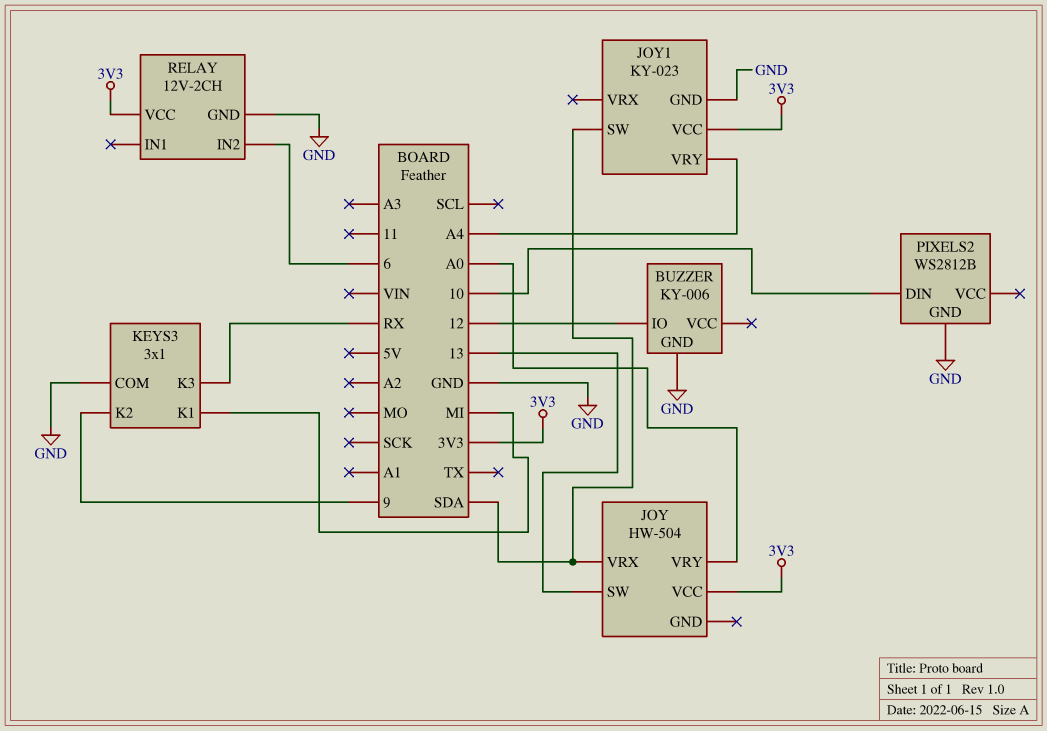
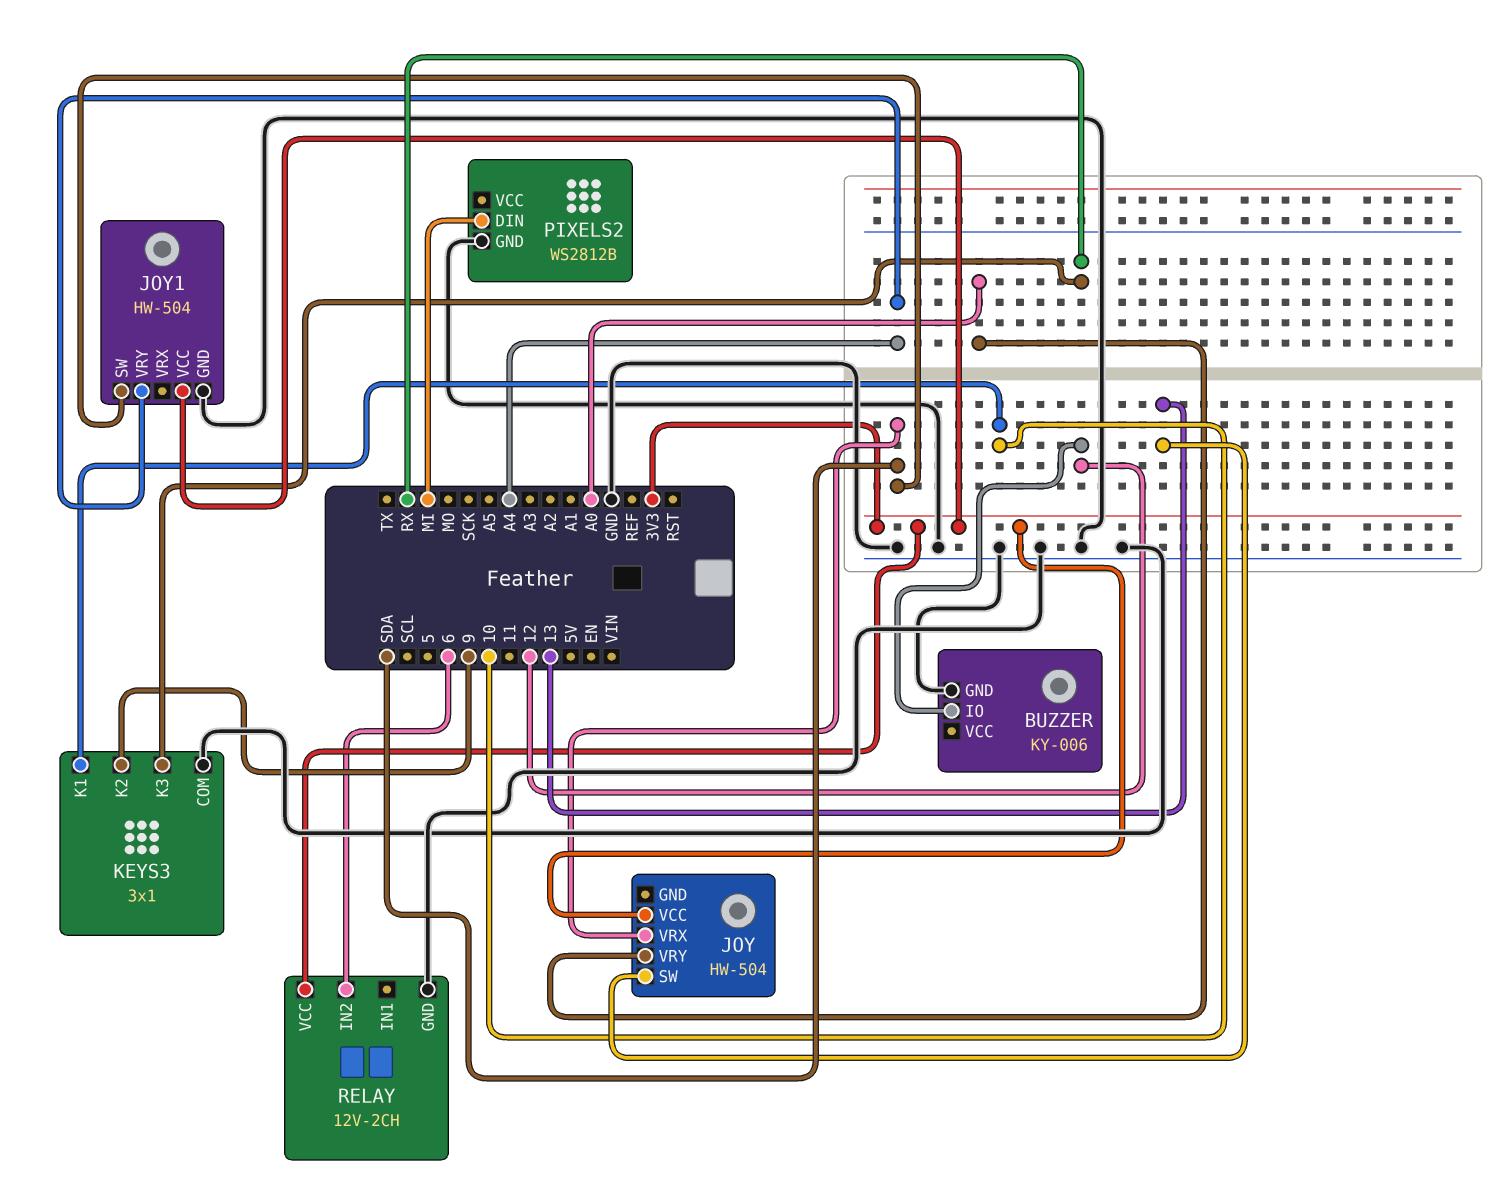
JOY1: KY-023 -> HW-504
KEYS3 pin K1: MI -> 10
PIXELS2 pin DIN: 10 -> MI

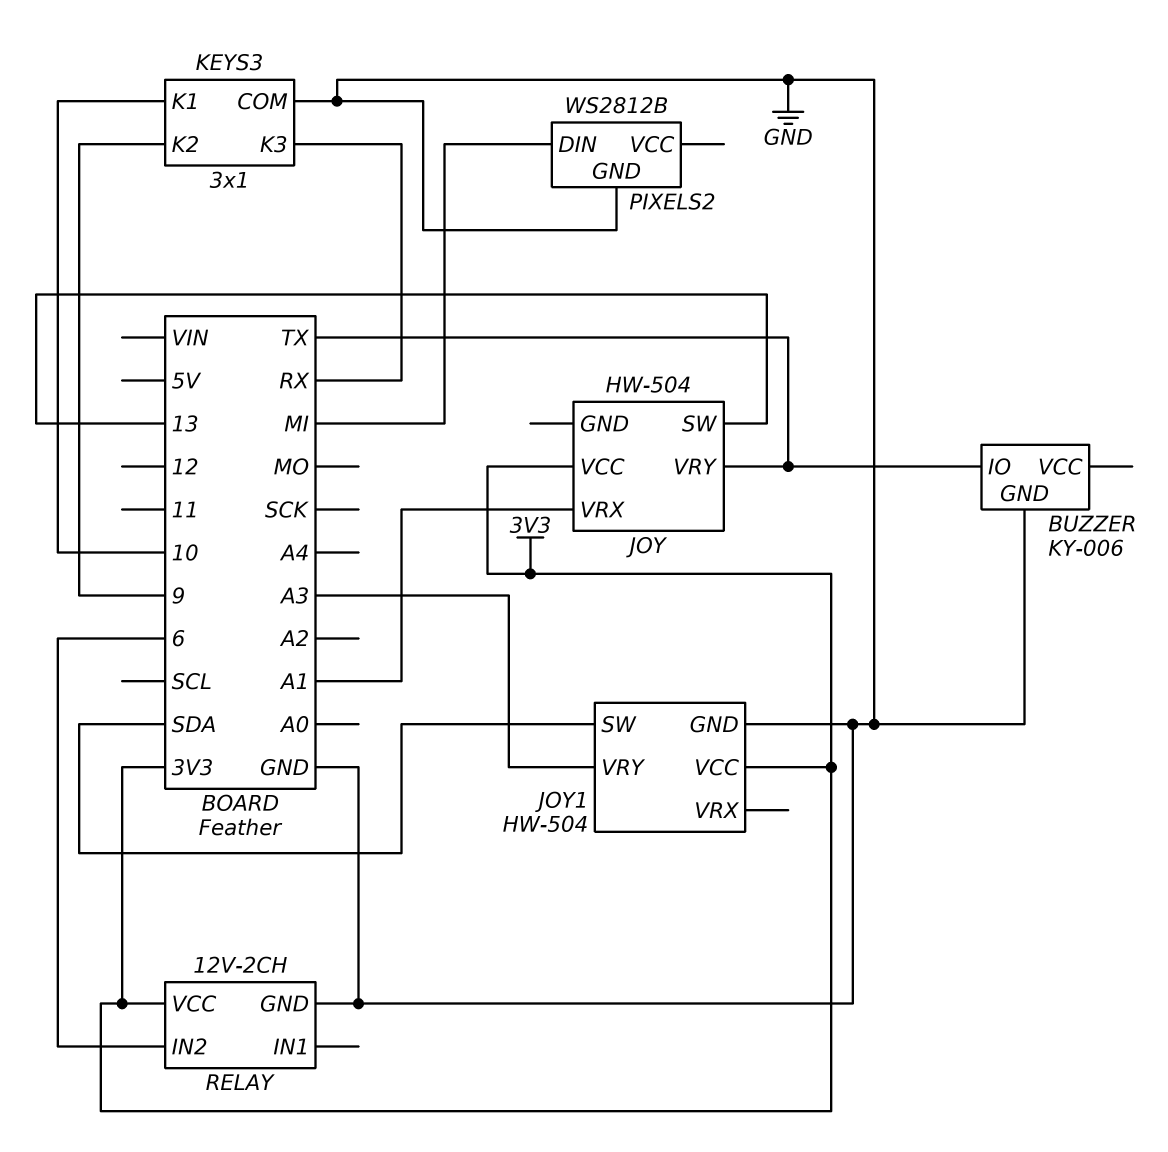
BUZZER pin IO: 12 -> TX
JOY pin VRX: SDA -> A1
JOY pin VRY: A0 -> TX
JOY1 pin VRY: A4 -> A3

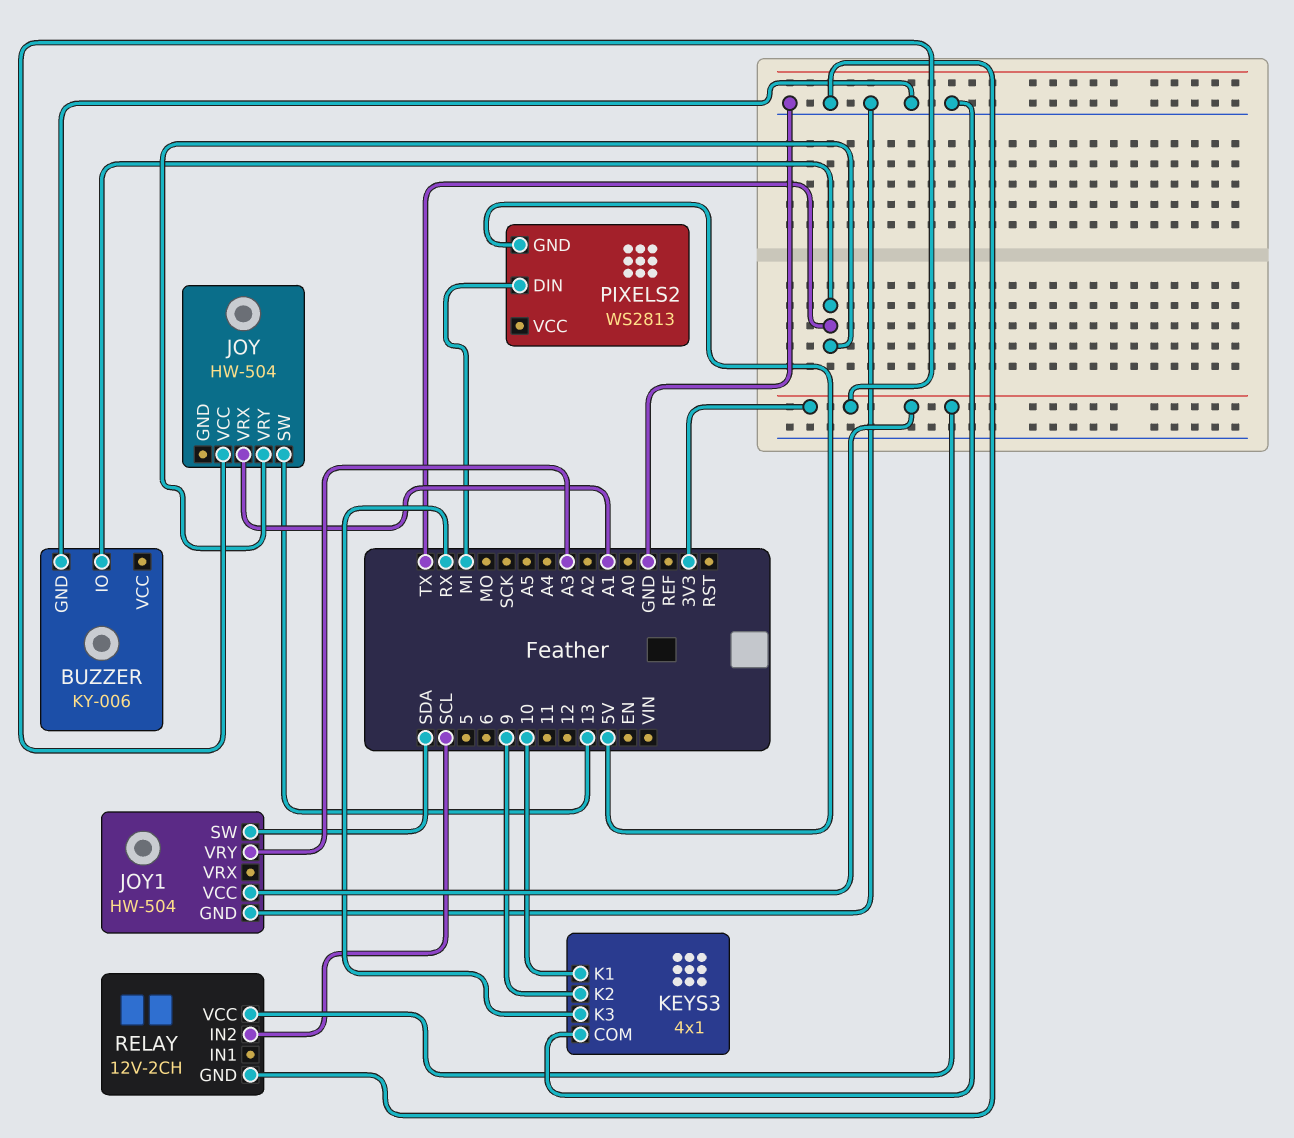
KEYS3: 3x1 -> 4x1
PIXELS2: WS2812B -> WS2813
PIXELS2 pin GND: GND -> 5V
RELAY pin IN2: 6 -> SCL

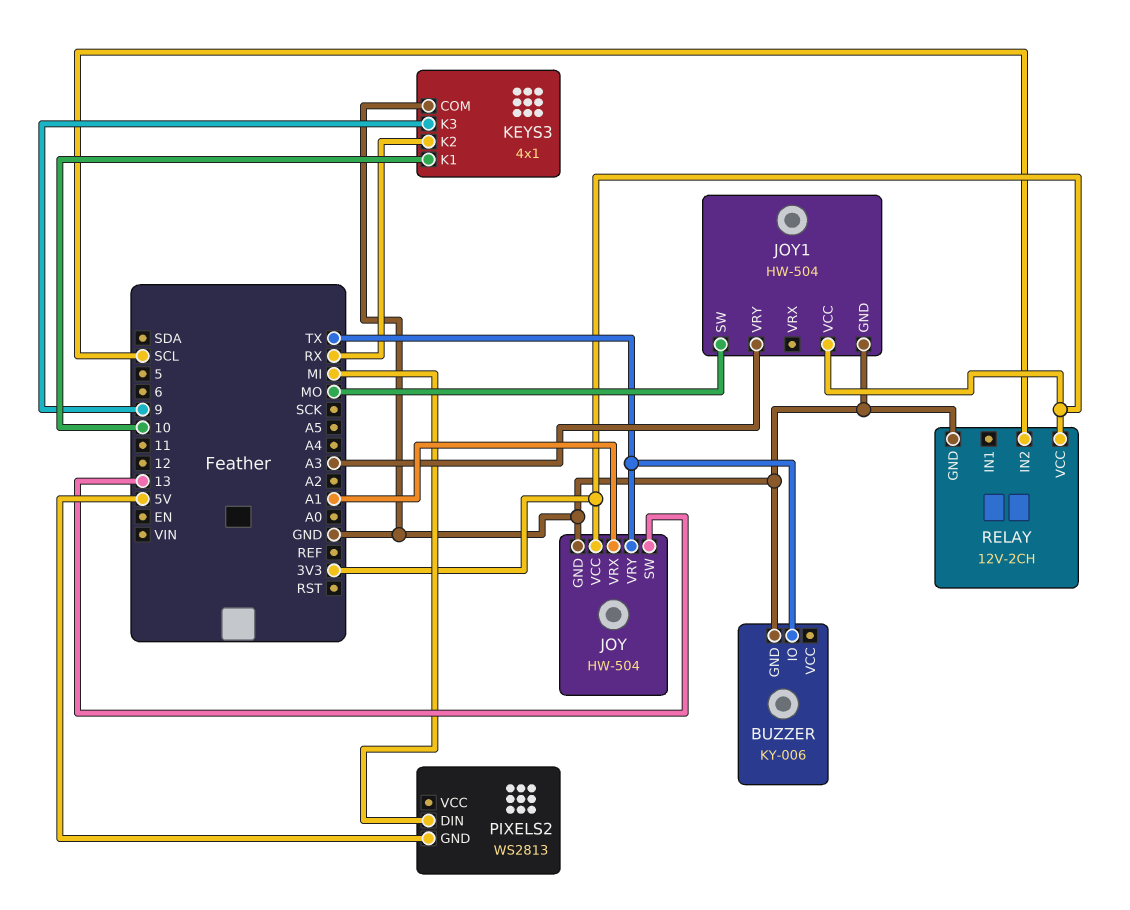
JOY pin GND: none -> GND
JOY1 pin SW: SDA -> MO
KEYS3 pin K2: 9 -> RX
KEYS3 pin K3: RX -> 9

